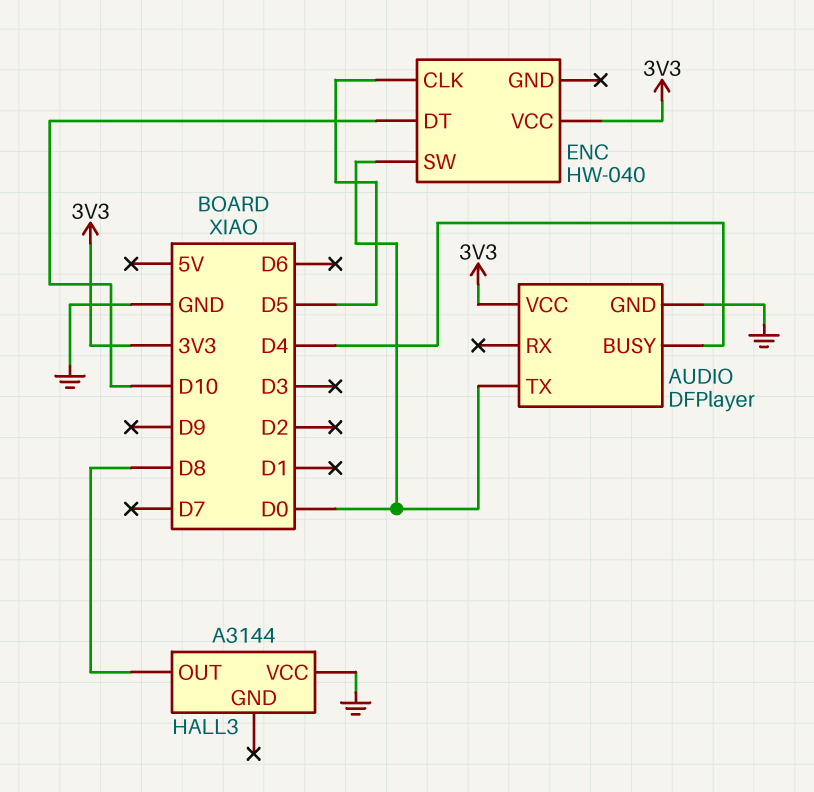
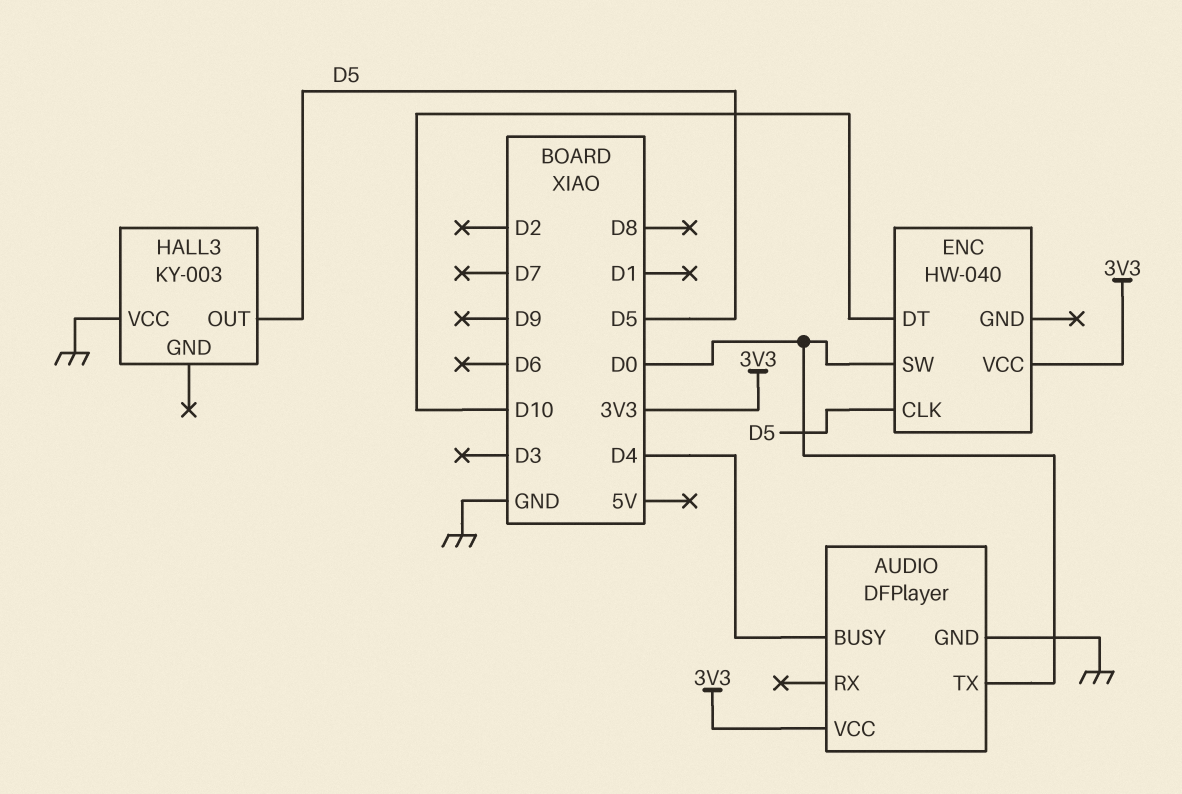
HALL3: A3144 -> KY-003
HALL3 pin OUT: D8 -> D5

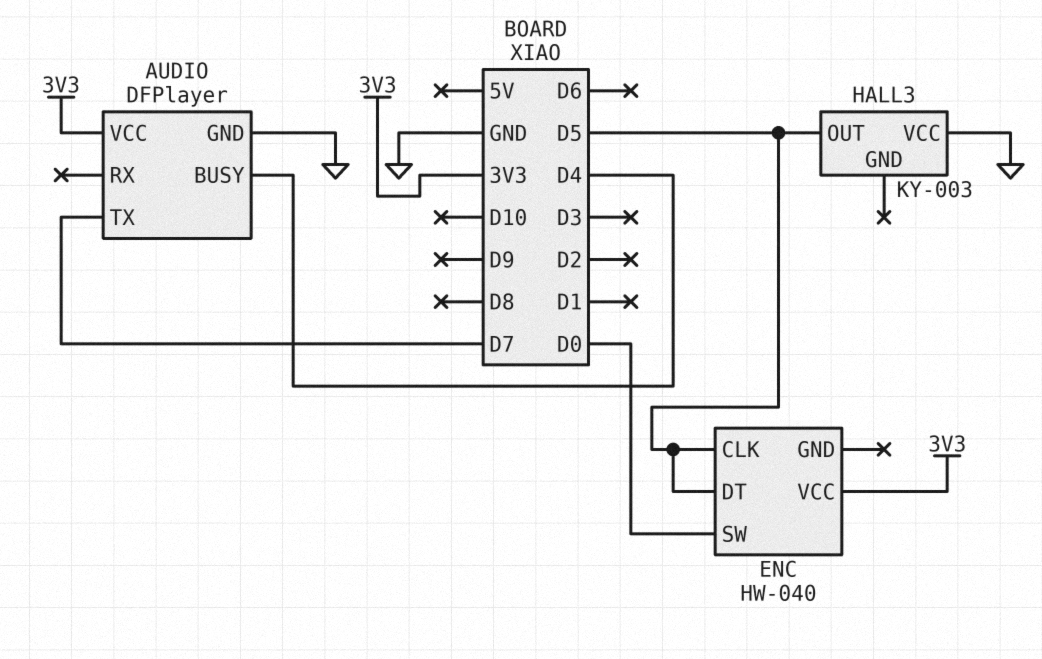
AUDIO pin TX: D0 -> D7
ENC pin DT: D10 -> D5

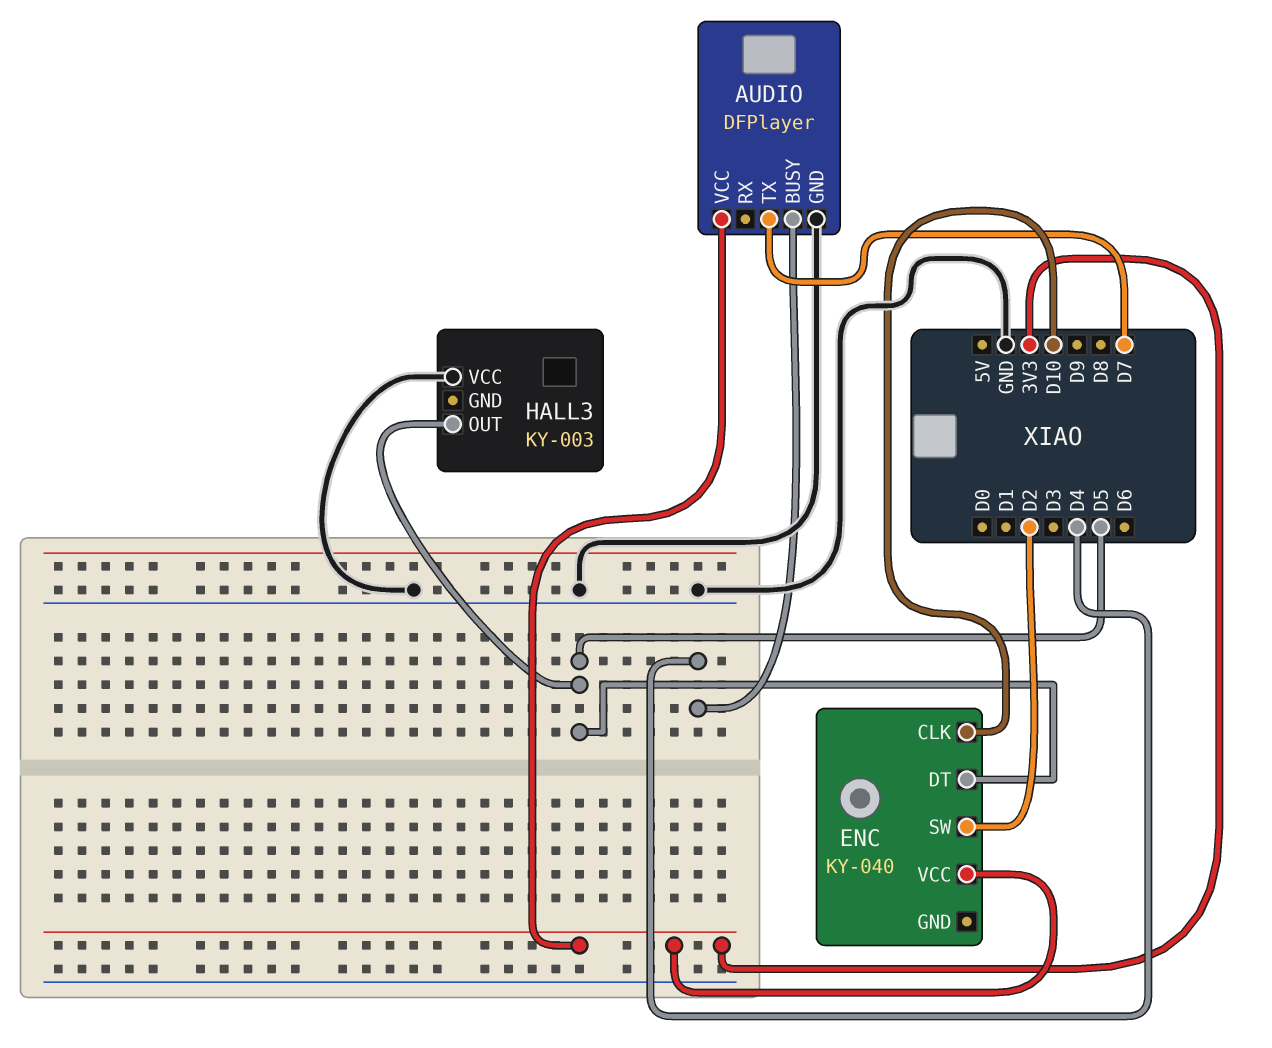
ENC: HW-040 -> KY-040
ENC pin CLK: D5 -> D10
ENC pin SW: D0 -> D2

